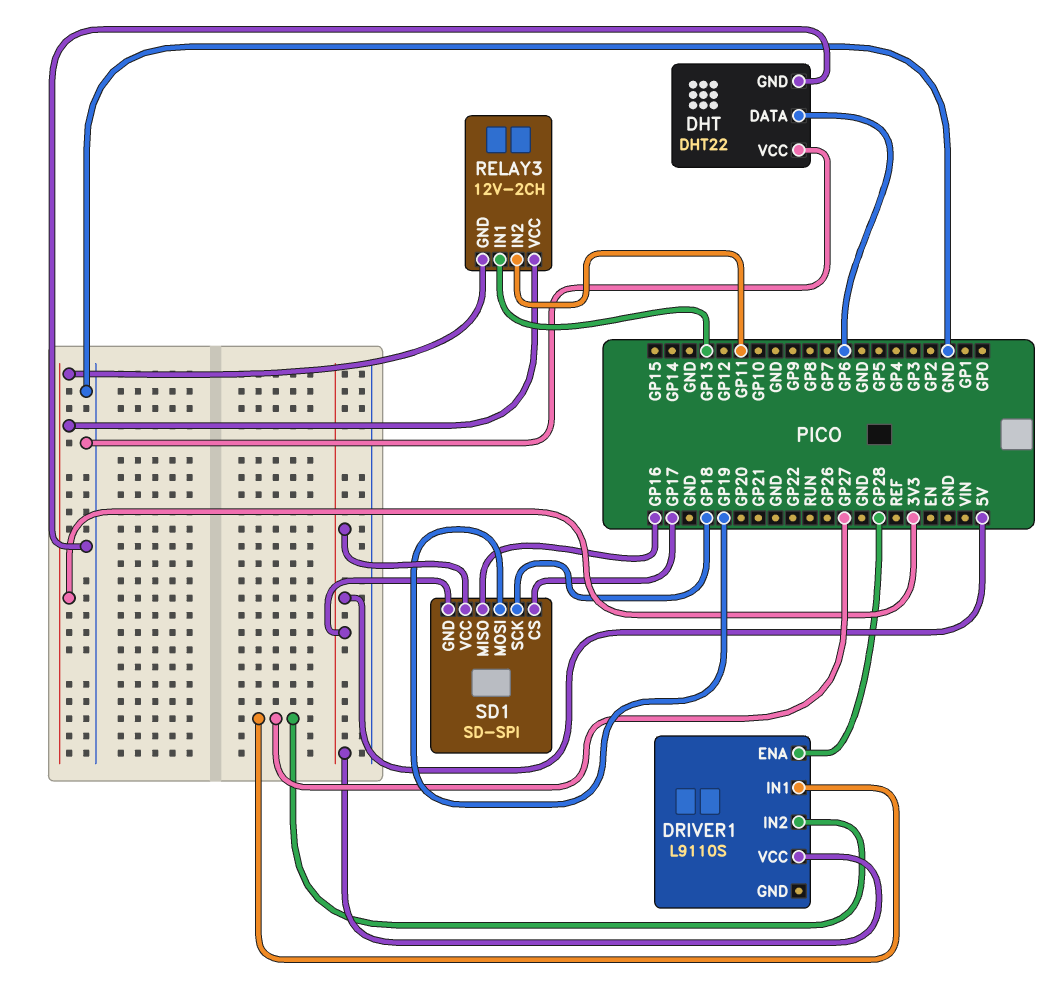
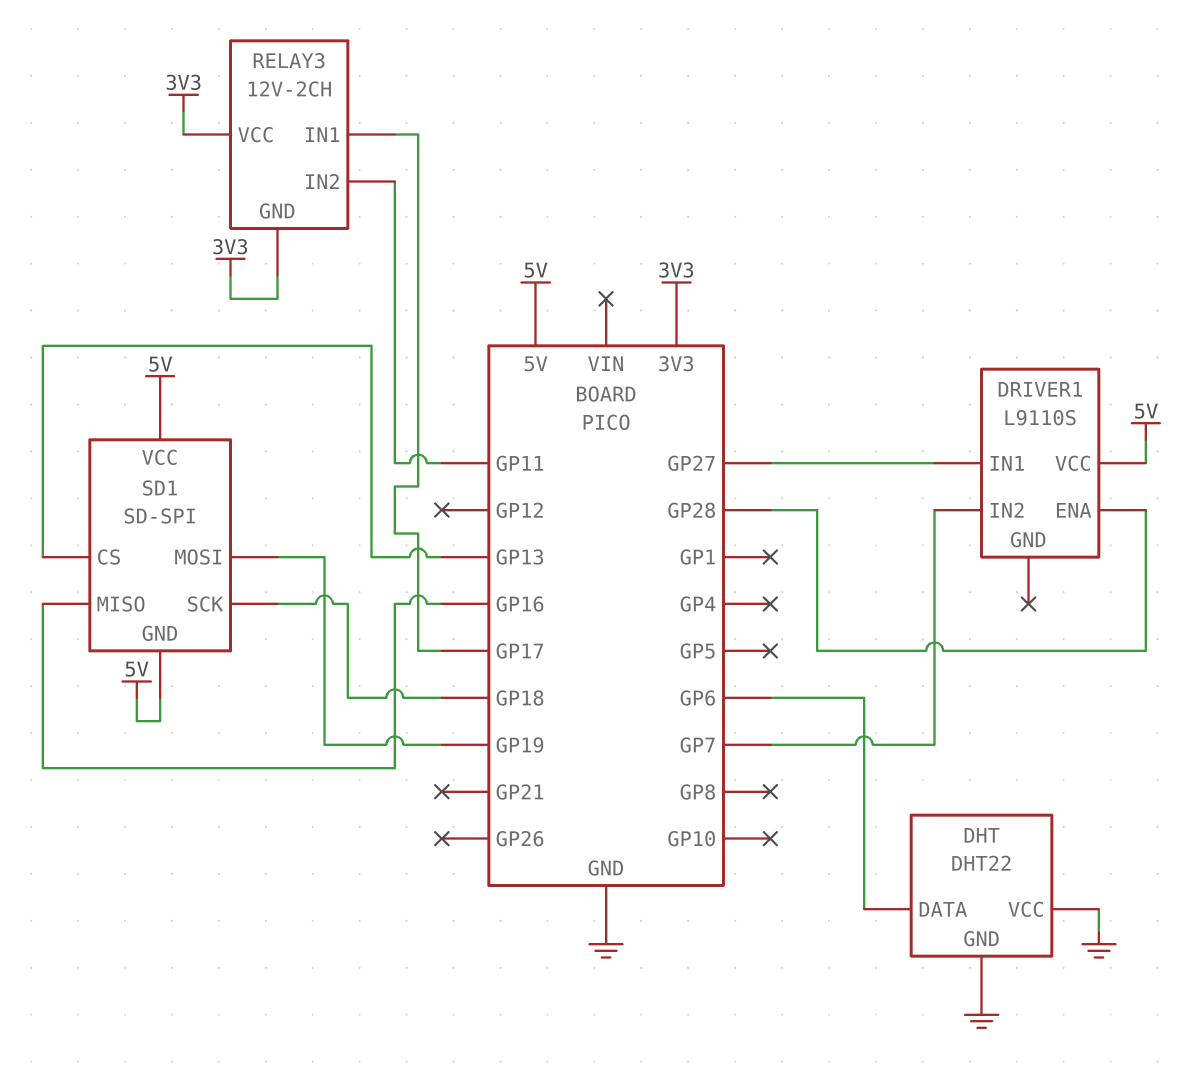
DRIVER1 pin IN2: GP27 -> GP7
RELAY3 pin IN1: GP13 -> GP17
SD1 pin CS: GP17 -> GP13

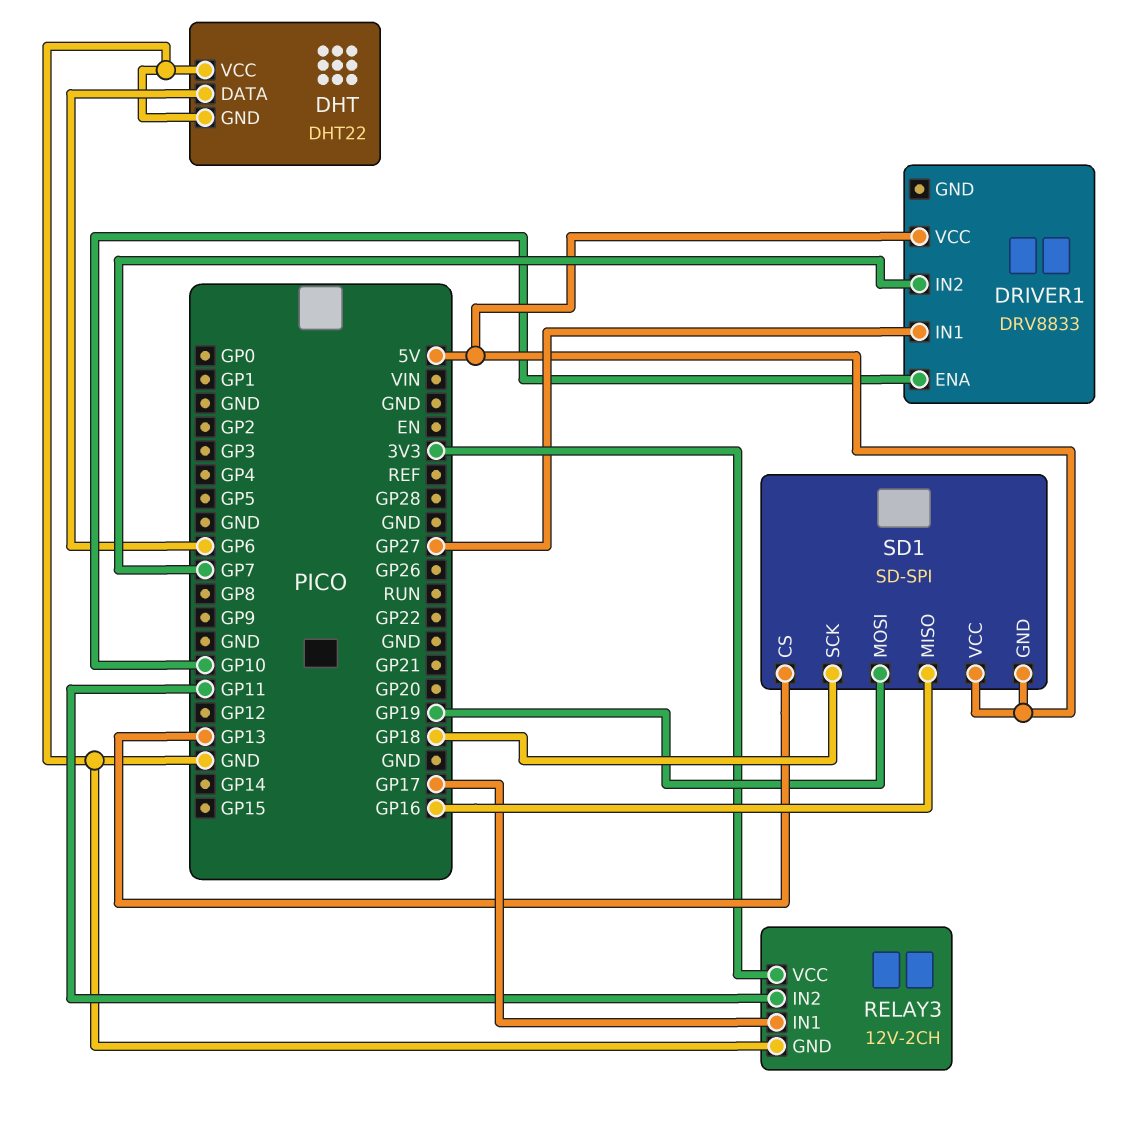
DRIVER1: L9110S -> DRV8833
DRIVER1 pin ENA: GP28 -> GP10
RELAY3 pin GND: 3V3 -> GND

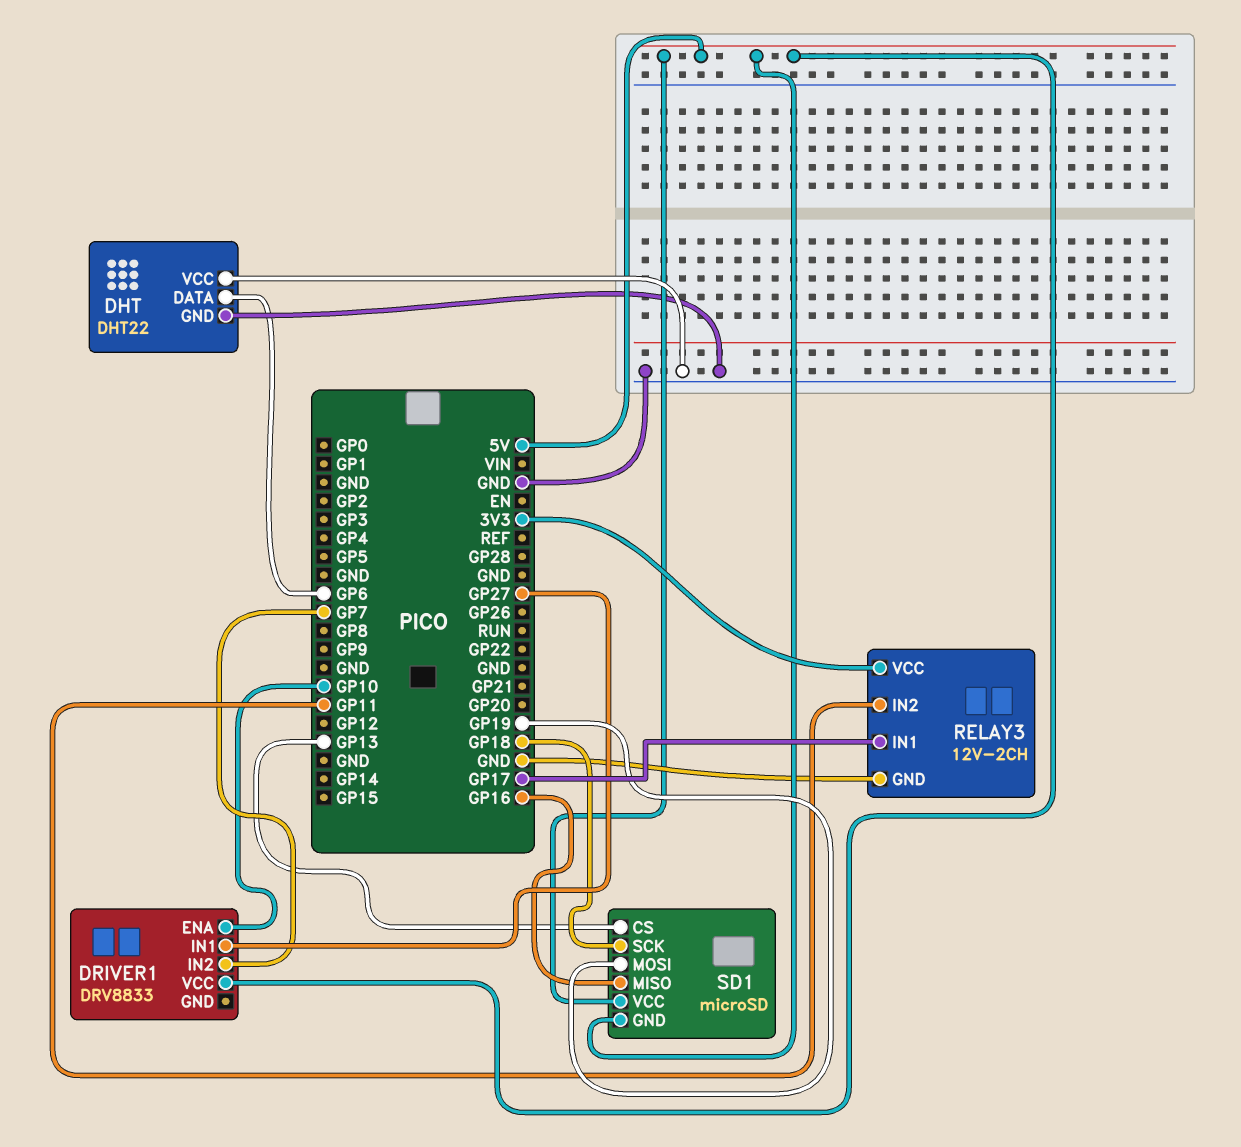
SD1: SD-SPI -> microSD

